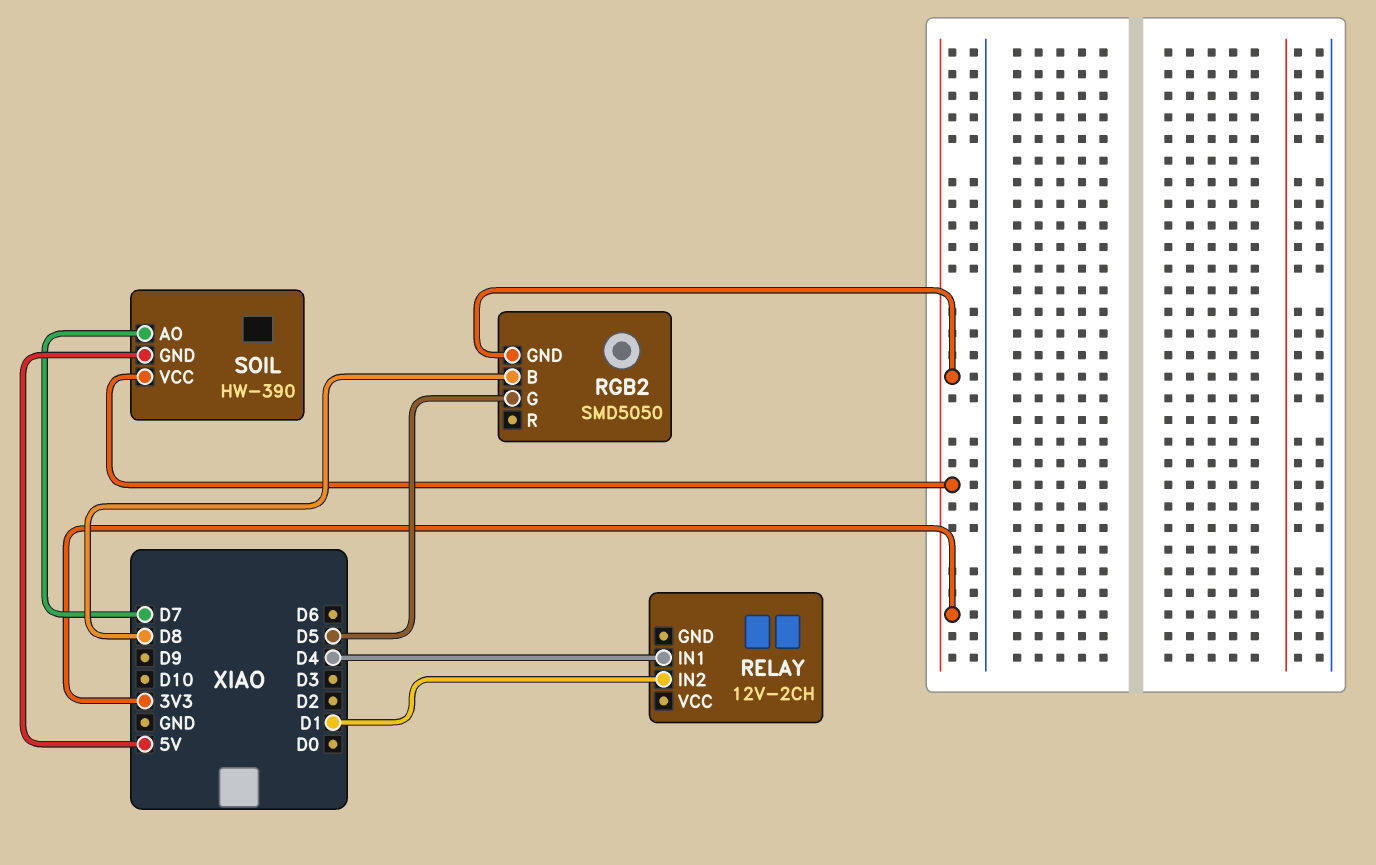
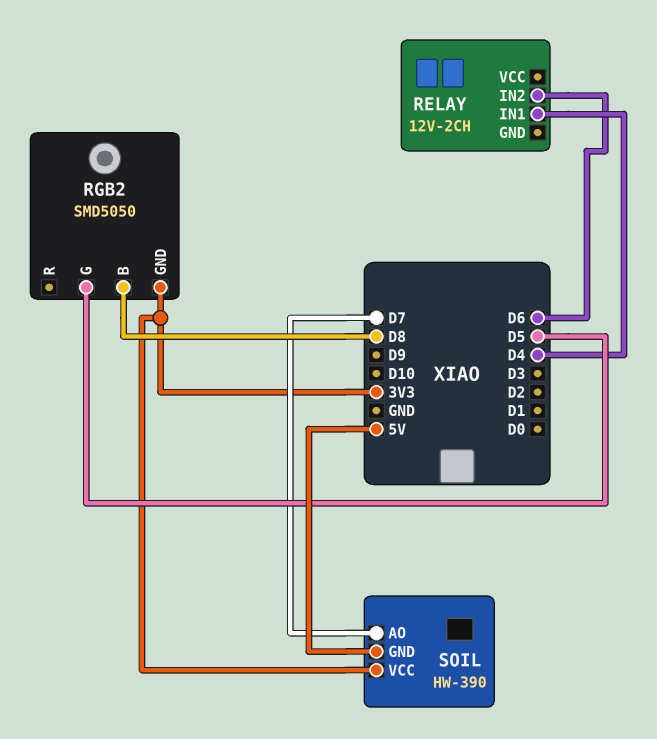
RELAY pin IN2: D1 -> D6

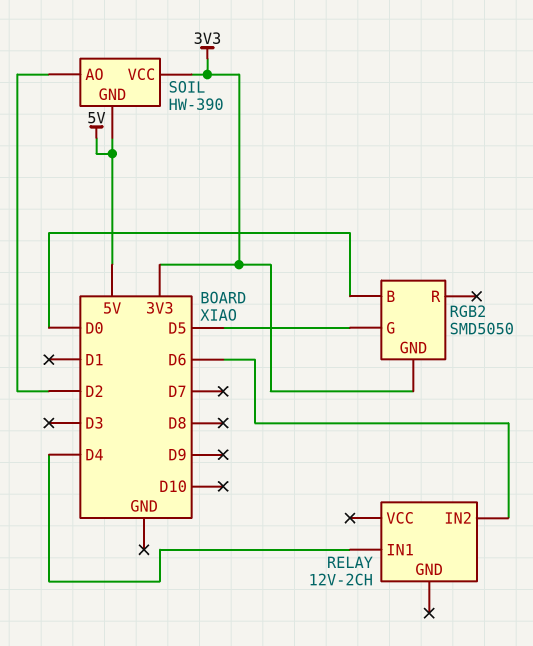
RGB2 pin B: D8 -> D0
SOIL pin AO: D7 -> D2

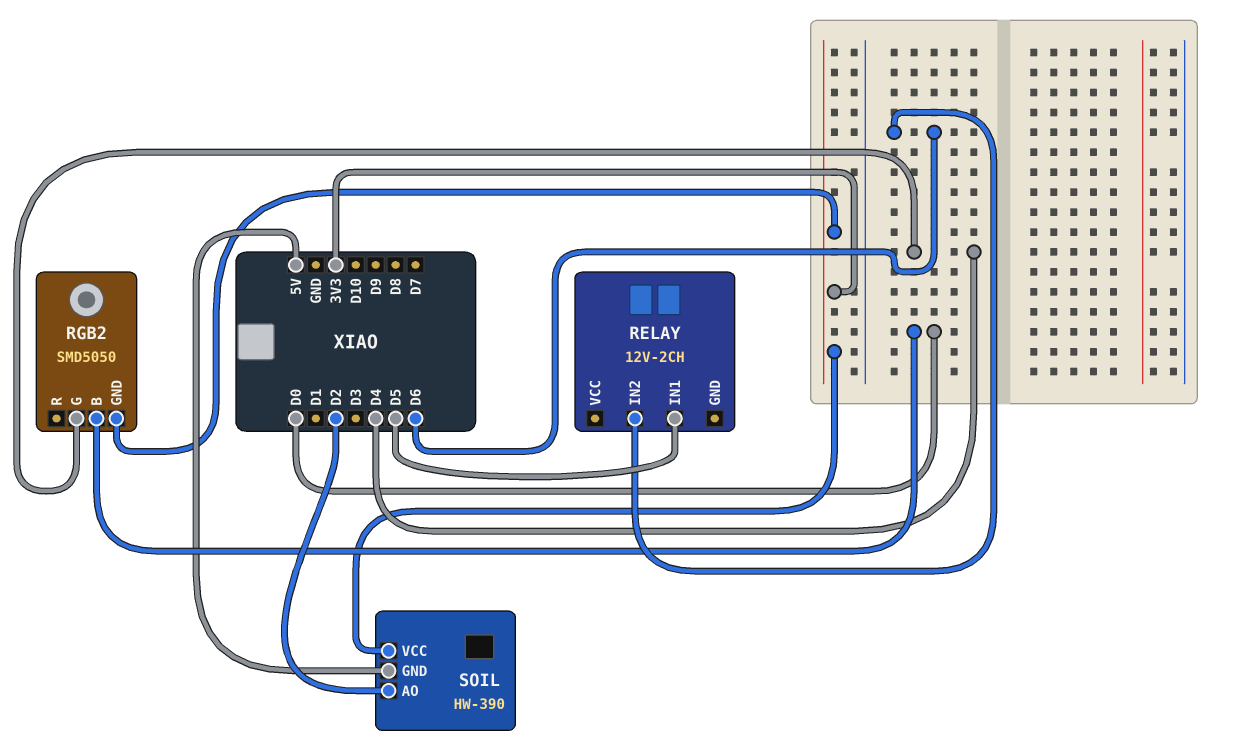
RELAY pin IN1: D4 -> D5
RGB2 pin G: D5 -> D4

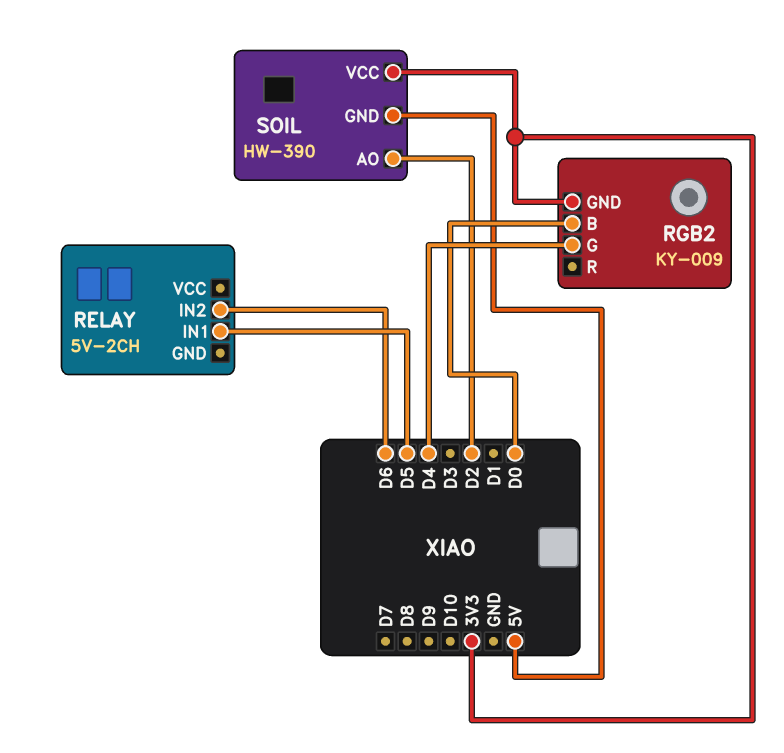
RELAY: 12V-2CH -> 5V-2CH
RGB2: SMD5050 -> KY-009

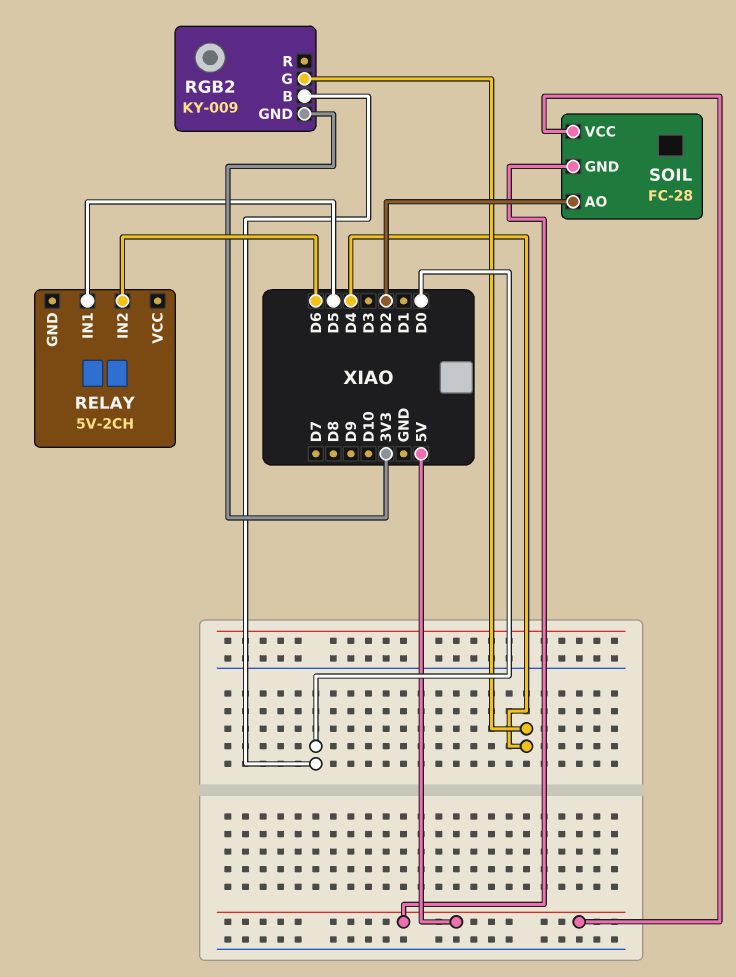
SOIL: HW-390 -> FC-28
SOIL pin VCC: 3V3 -> 5V

